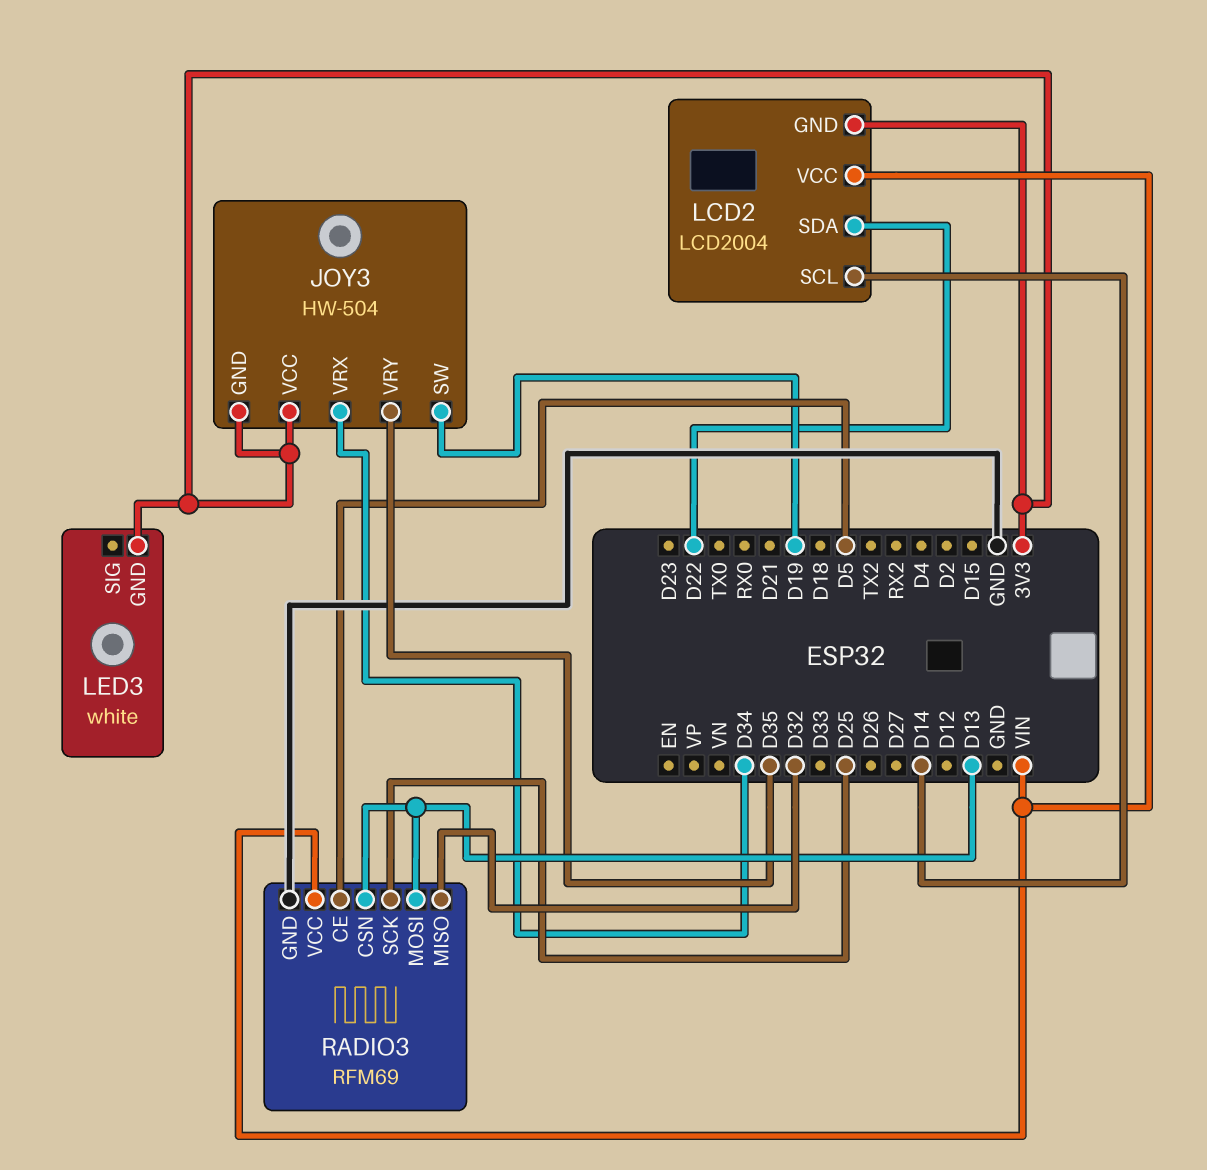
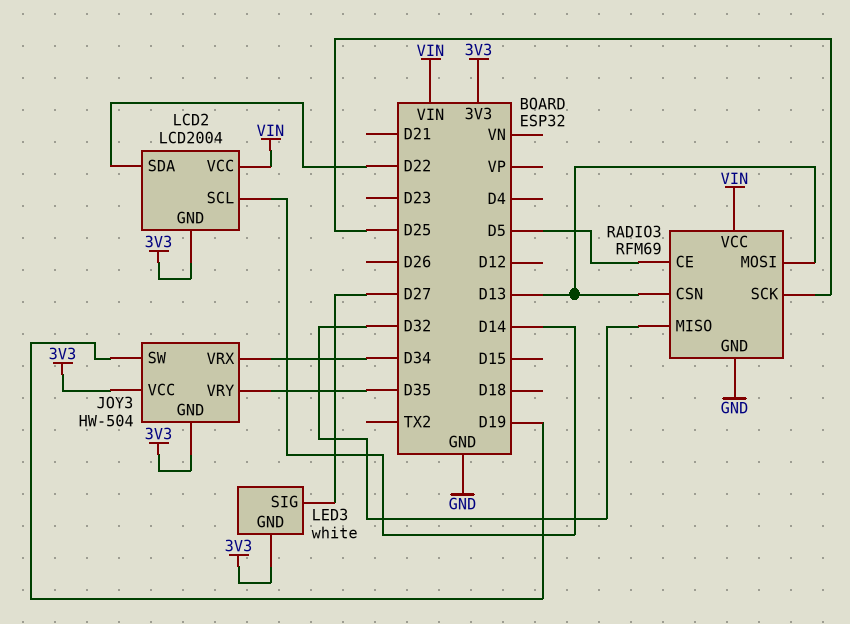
LED3 pin SIG: none -> D27

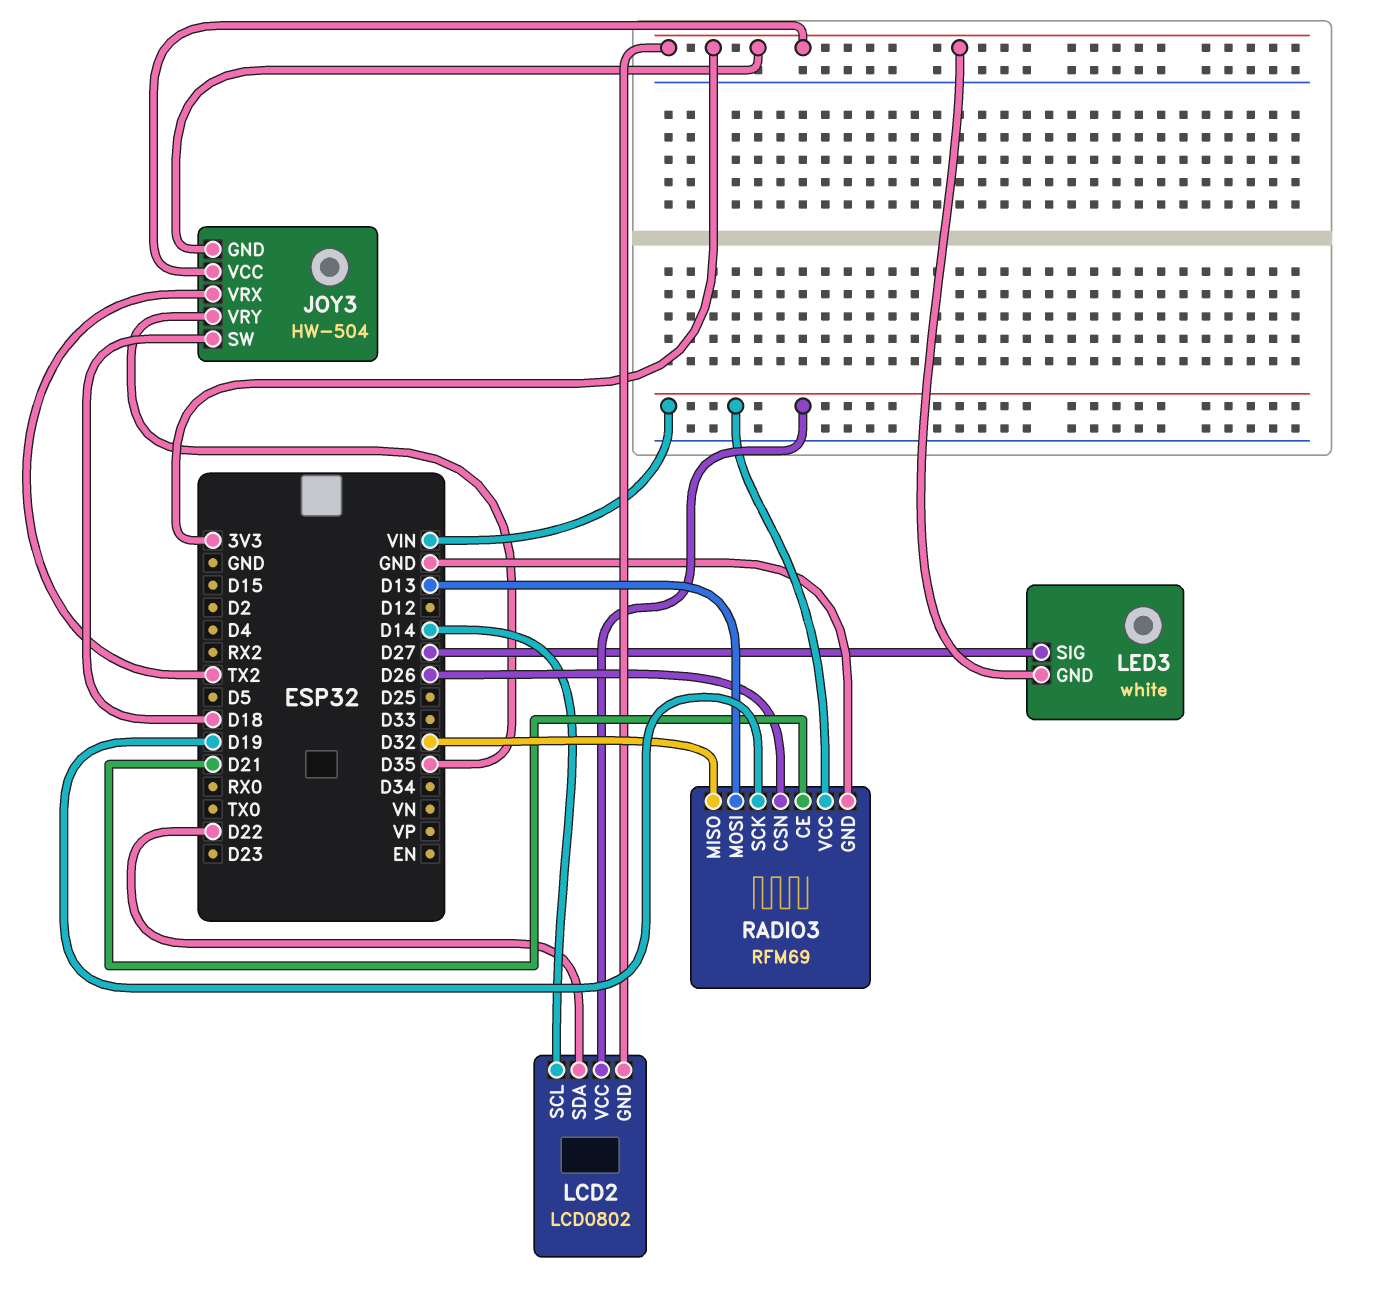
JOY3 pin SW: D19 -> D18
JOY3 pin VRX: D34 -> TX2
LCD2: LCD2004 -> LCD0802
RADIO3 pin CE: D5 -> D21
RADIO3 pin CSN: D13 -> D26
RADIO3 pin SCK: D25 -> D19

